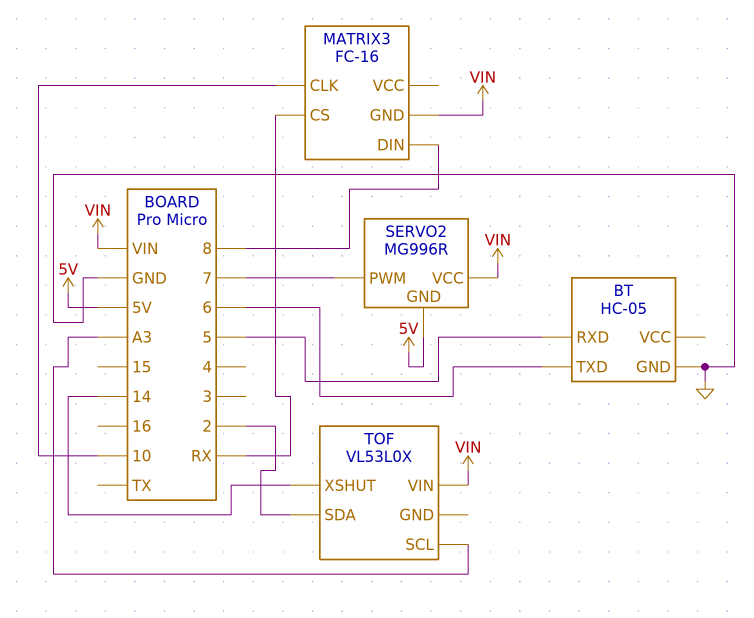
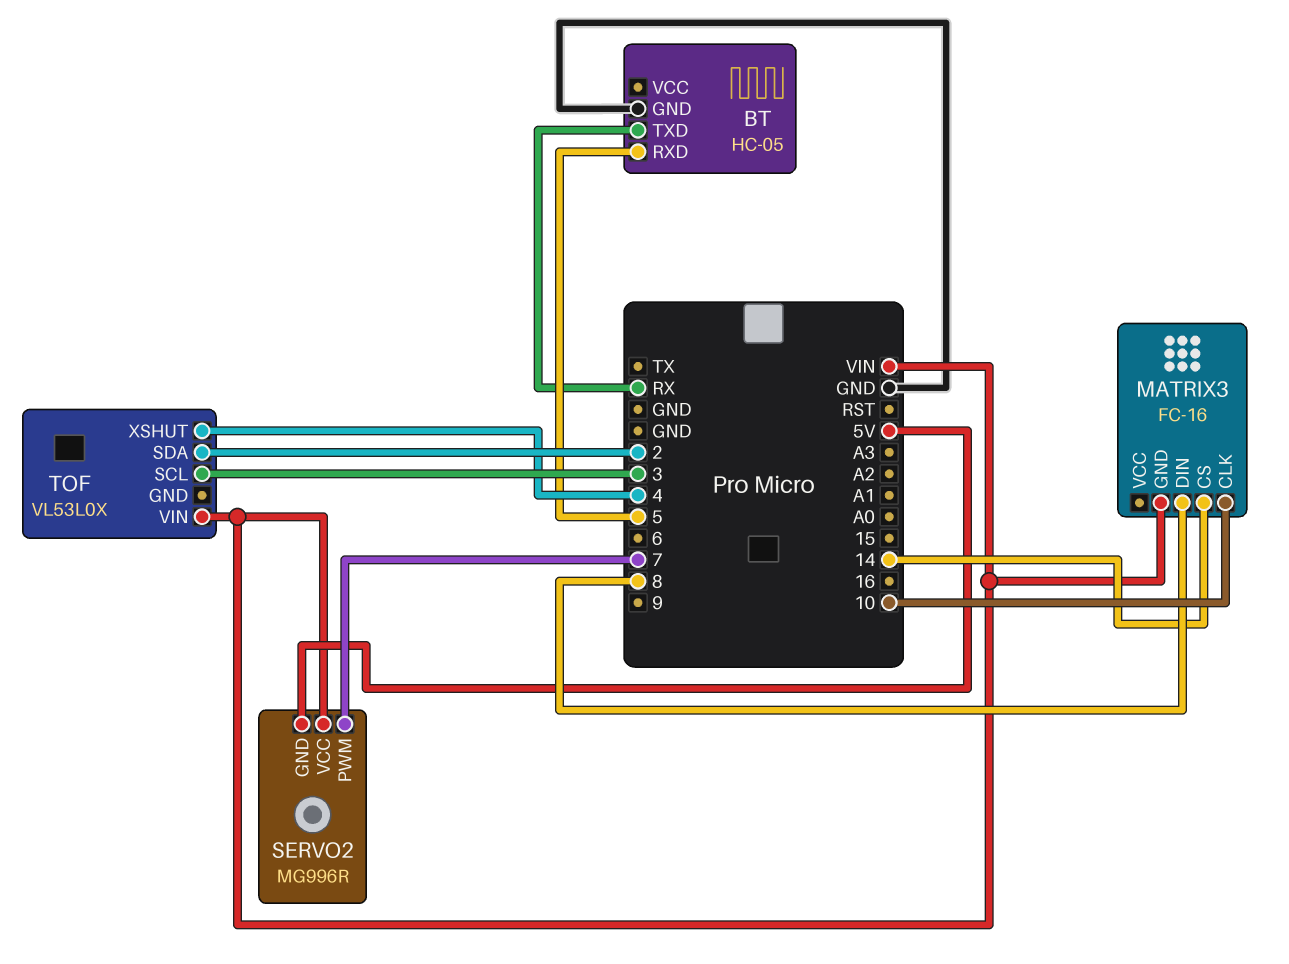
BT pin TXD: 6 -> RX
MATRIX3 pin CS: RX -> 14
TOF pin SCL: A3 -> 3
TOF pin XSHUT: 14 -> 4

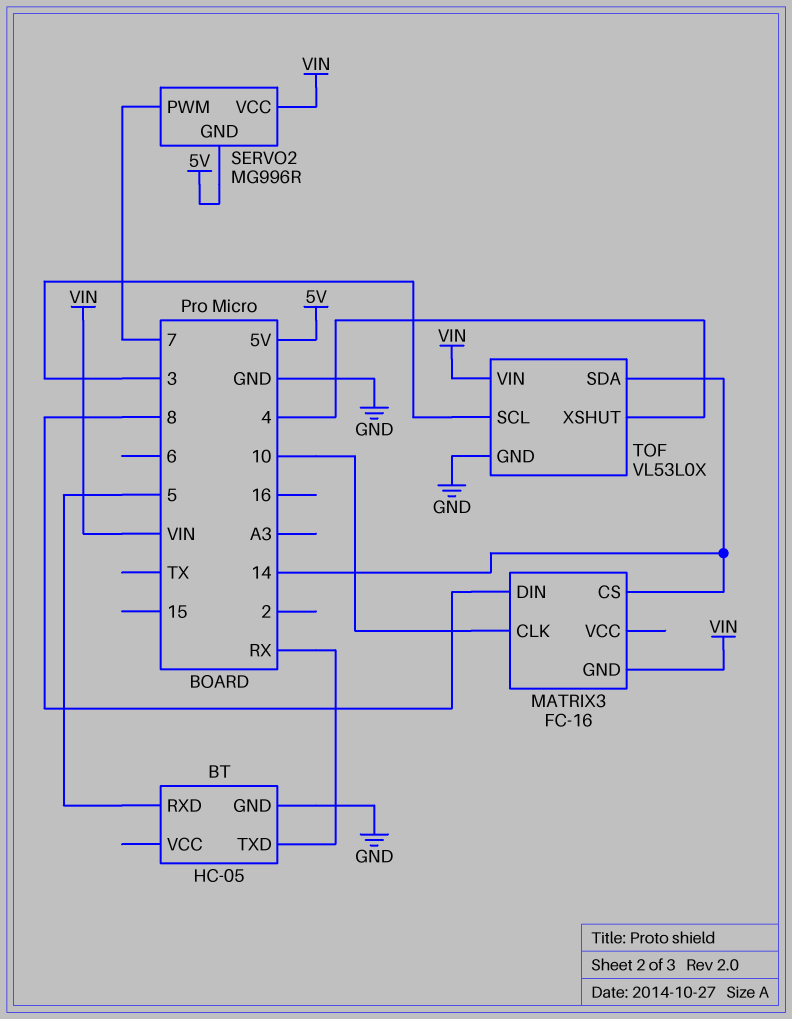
TOF pin GND: none -> GND
TOF pin SDA: 2 -> 14

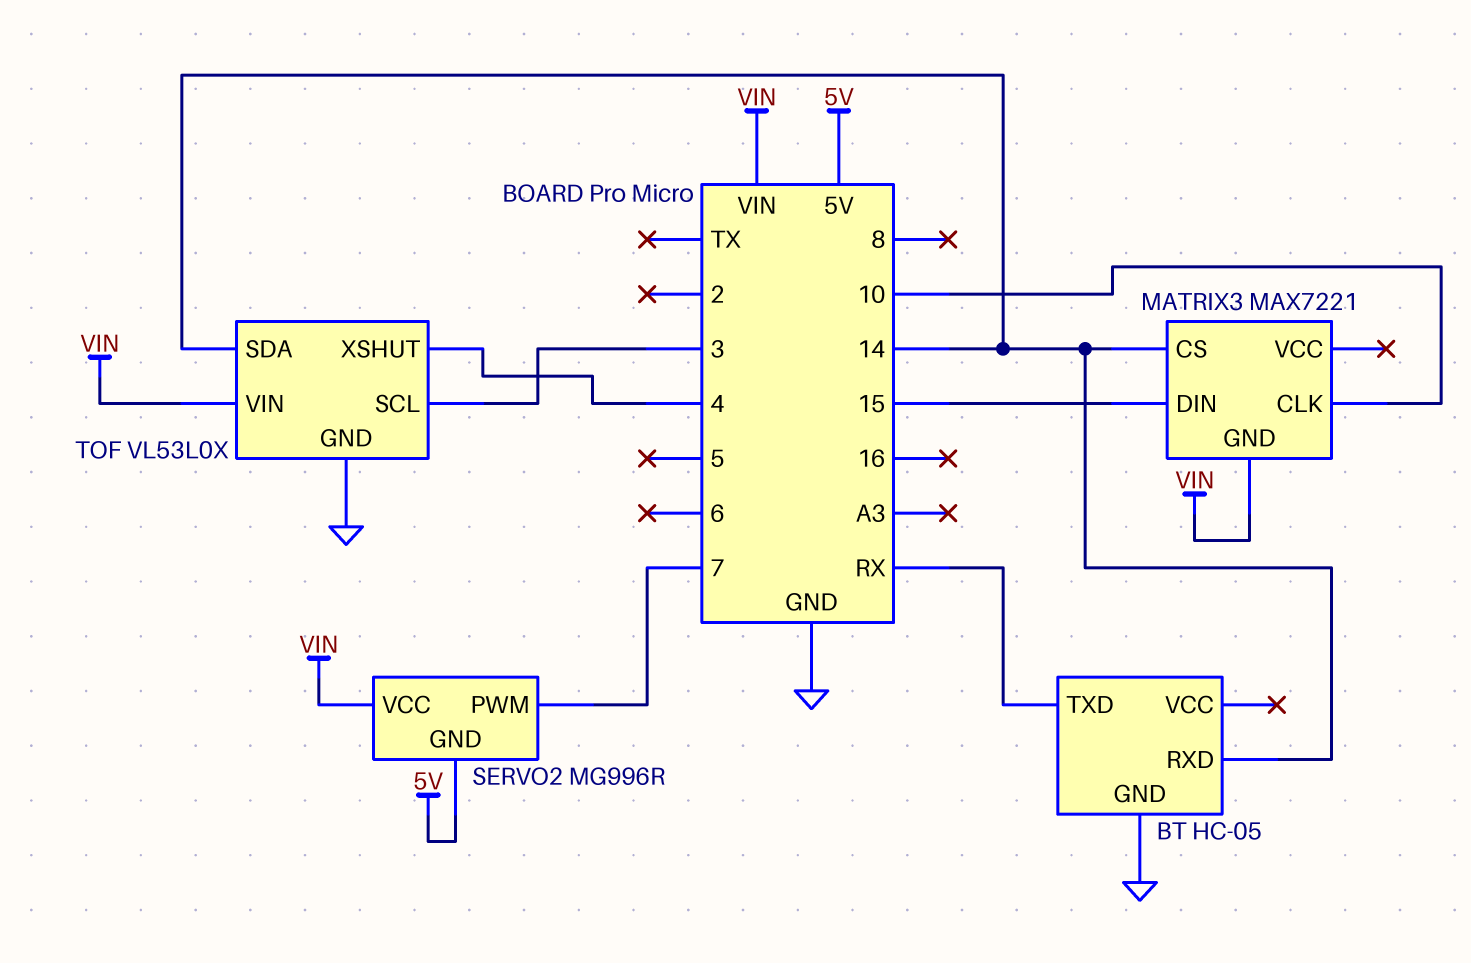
BT pin RXD: 5 -> 14
MATRIX3: FC-16 -> MAX7221
MATRIX3 pin DIN: 8 -> 15

